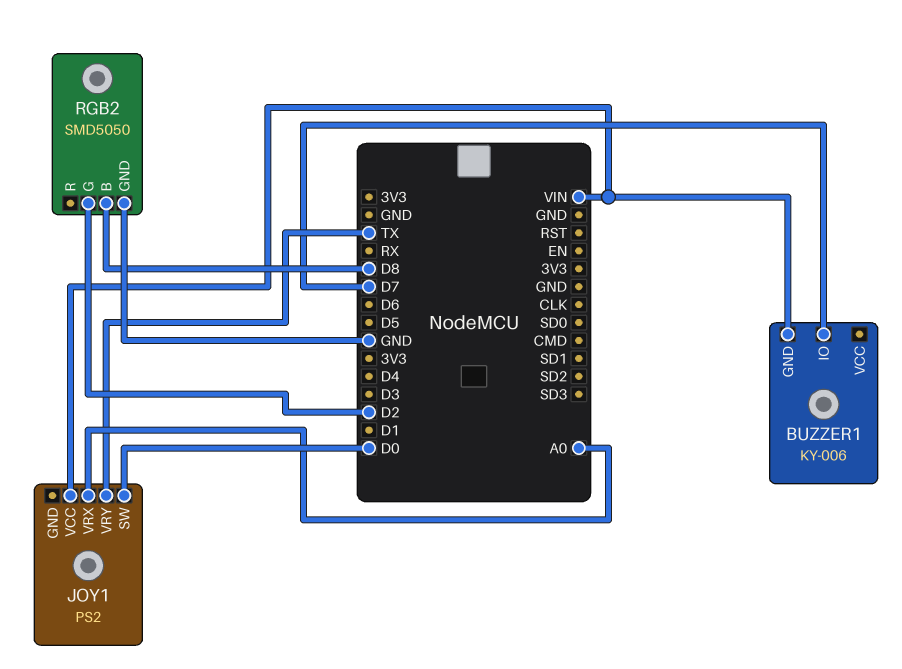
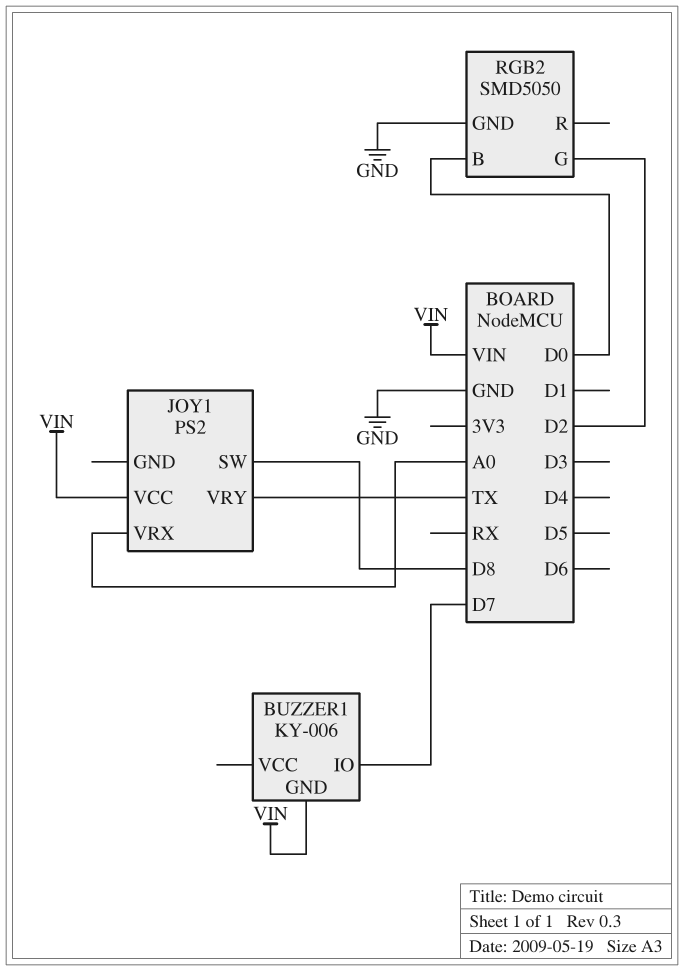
JOY1 pin SW: D0 -> D8
RGB2 pin B: D8 -> D0

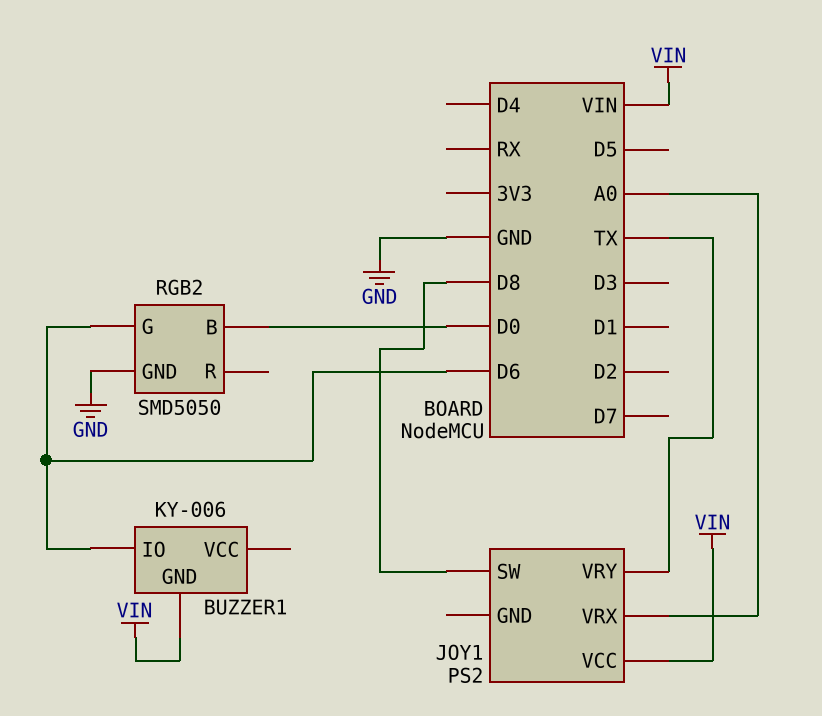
BUZZER1 pin IO: D7 -> D6
RGB2 pin G: D2 -> D6

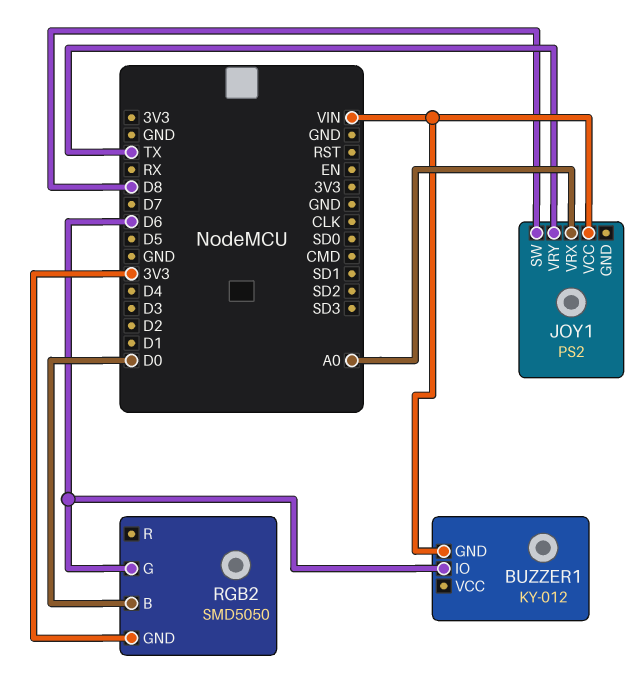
BUZZER1: KY-006 -> KY-012
RGB2 pin GND: GND -> 3V3

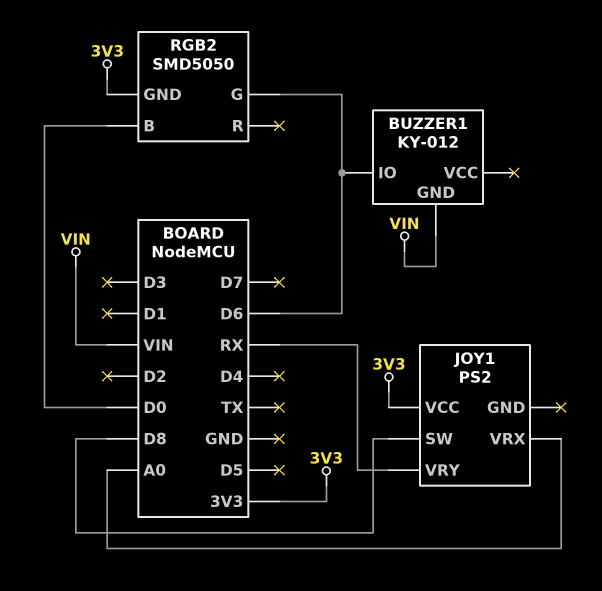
JOY1 pin VCC: VIN -> 3V3
JOY1 pin VRY: TX -> RX

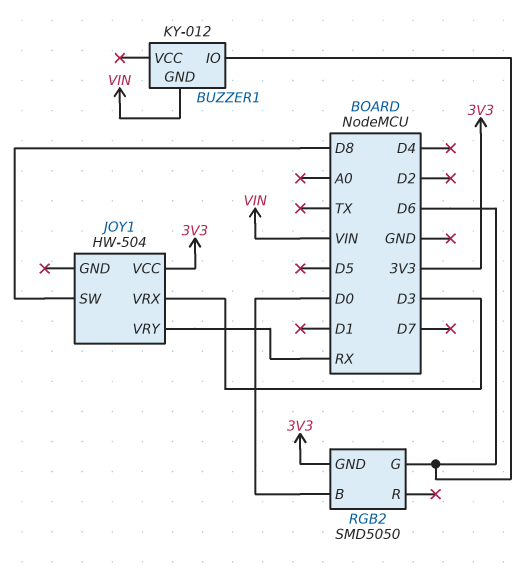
JOY1: PS2 -> HW-504
JOY1 pin VRX: A0 -> D3

